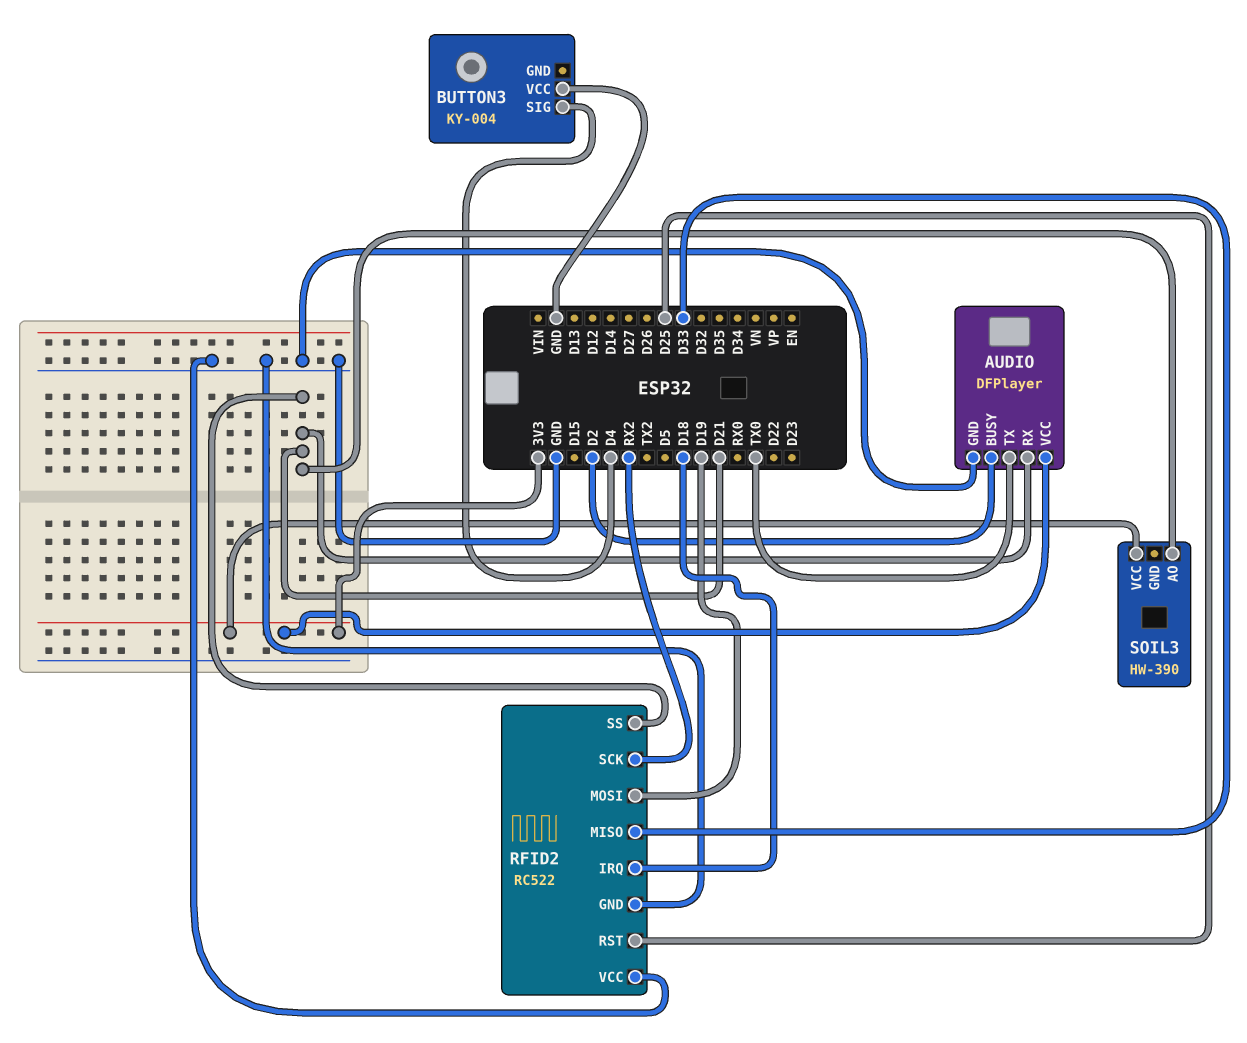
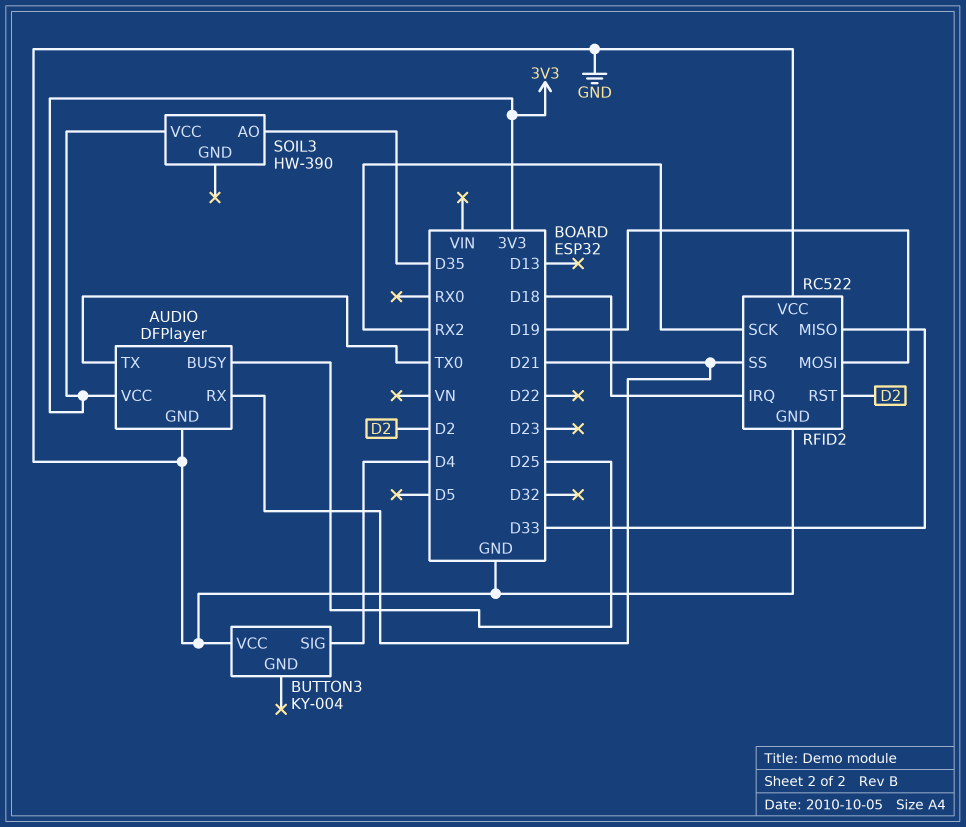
AUDIO pin BUSY: D2 -> D25
RFID2 pin RST: D25 -> D2
SOIL3 pin AO: D21 -> D35

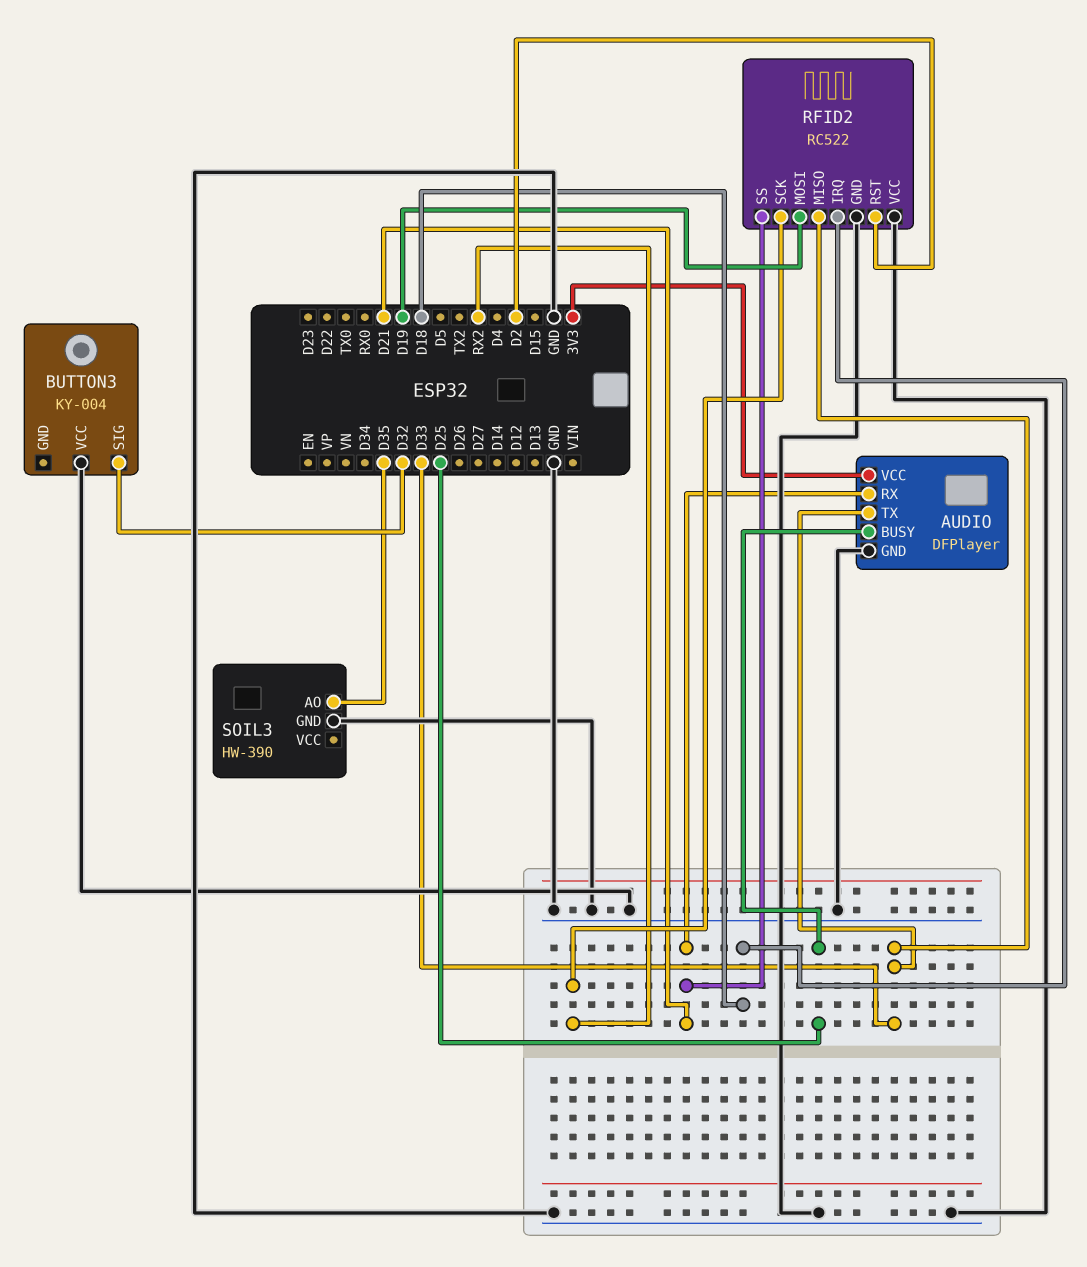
AUDIO pin TX: TX0 -> D33
BUTTON3 pin SIG: D4 -> D32
SOIL3 pin GND: none -> GND
SOIL3 pin VCC: 3V3 -> none

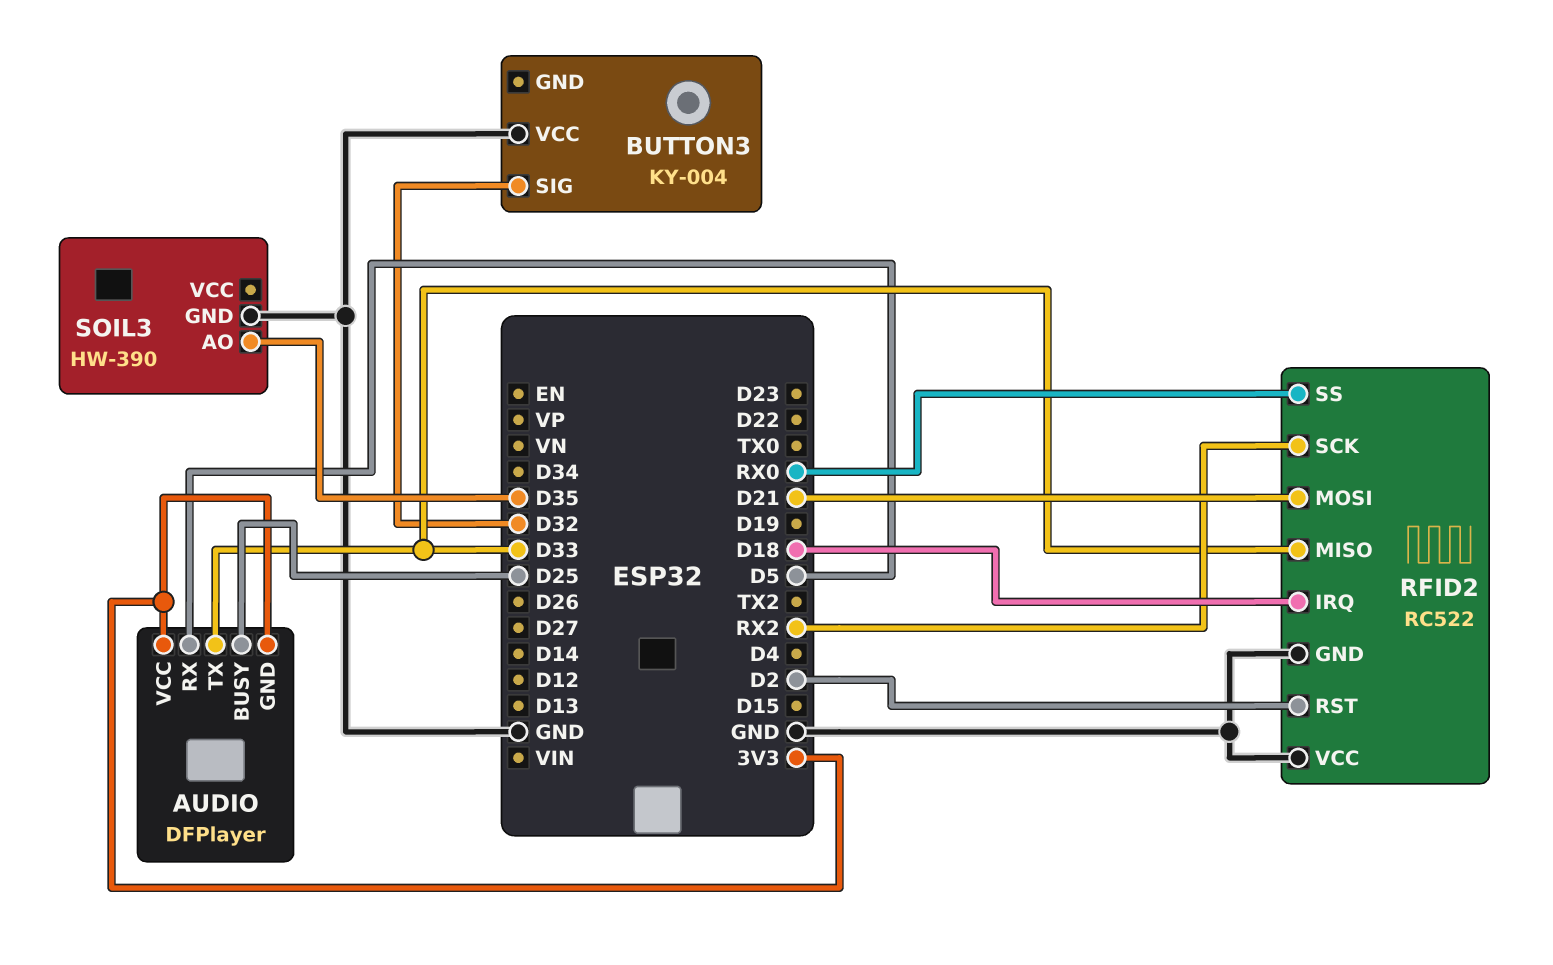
AUDIO pin GND: GND -> 3V3
AUDIO pin RX: D21 -> D5
RFID2 pin MOSI: D19 -> D21
RFID2 pin SS: D21 -> RX0

